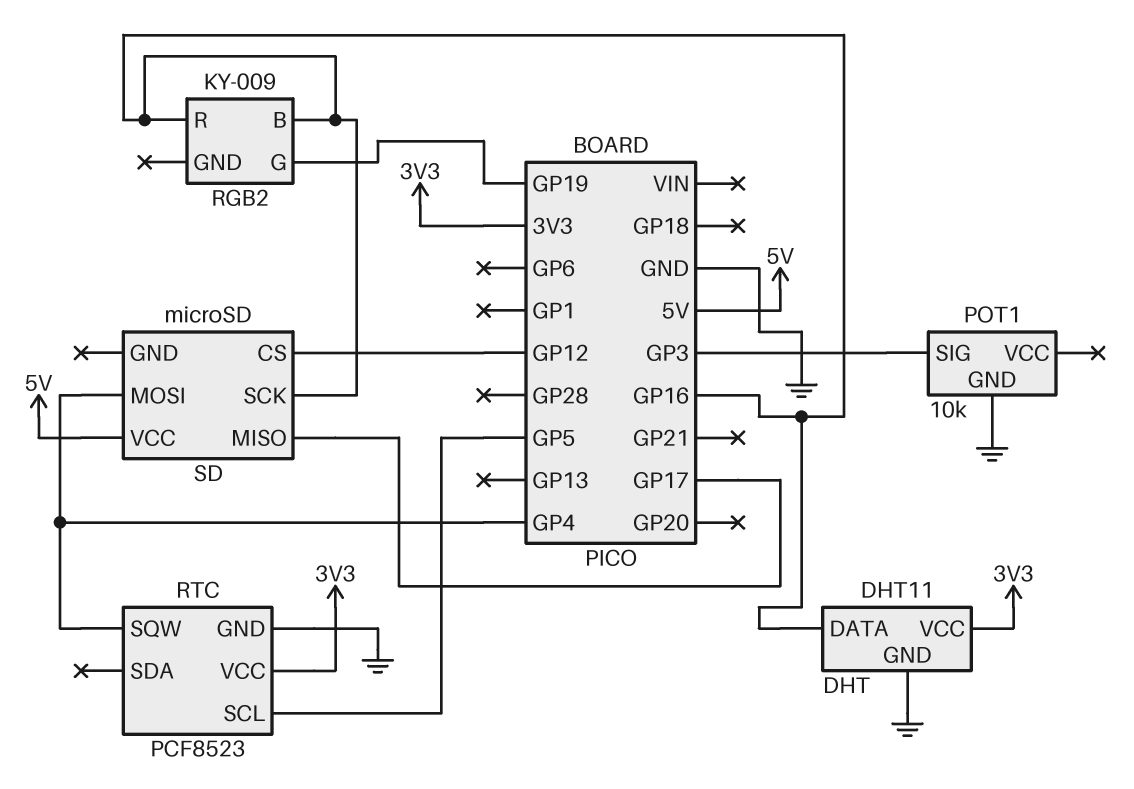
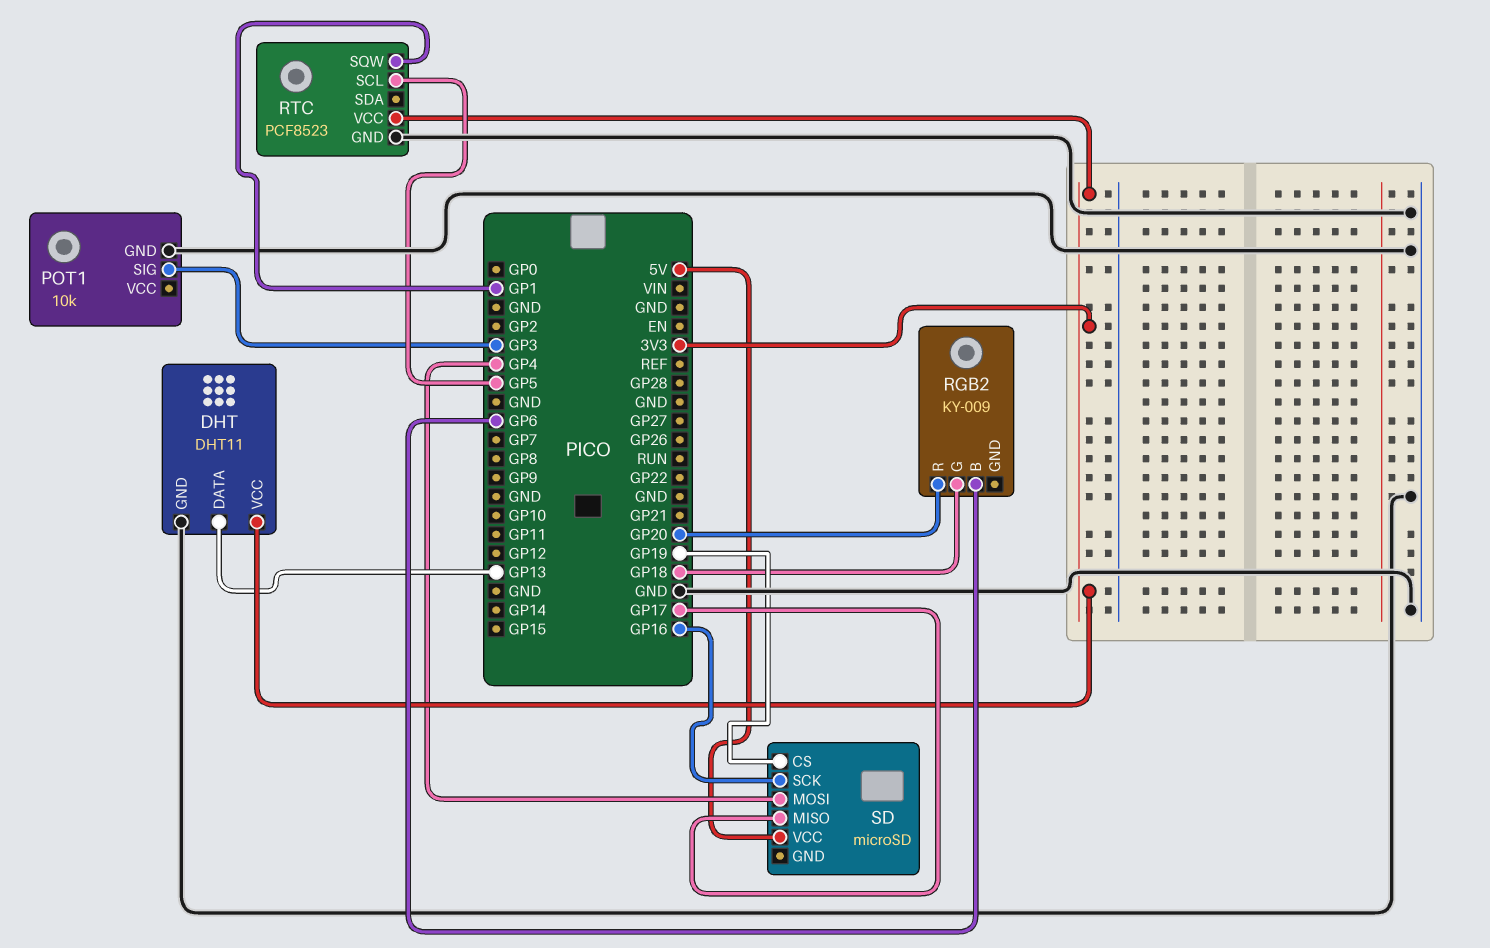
DHT pin DATA: GP16 -> GP13
RGB2 pin B: GP16 -> GP6
RGB2 pin G: GP19 -> GP18
RGB2 pin R: GP16 -> GP20
RTC pin SQW: GP4 -> GP1
SD pin CS: GP12 -> GP19

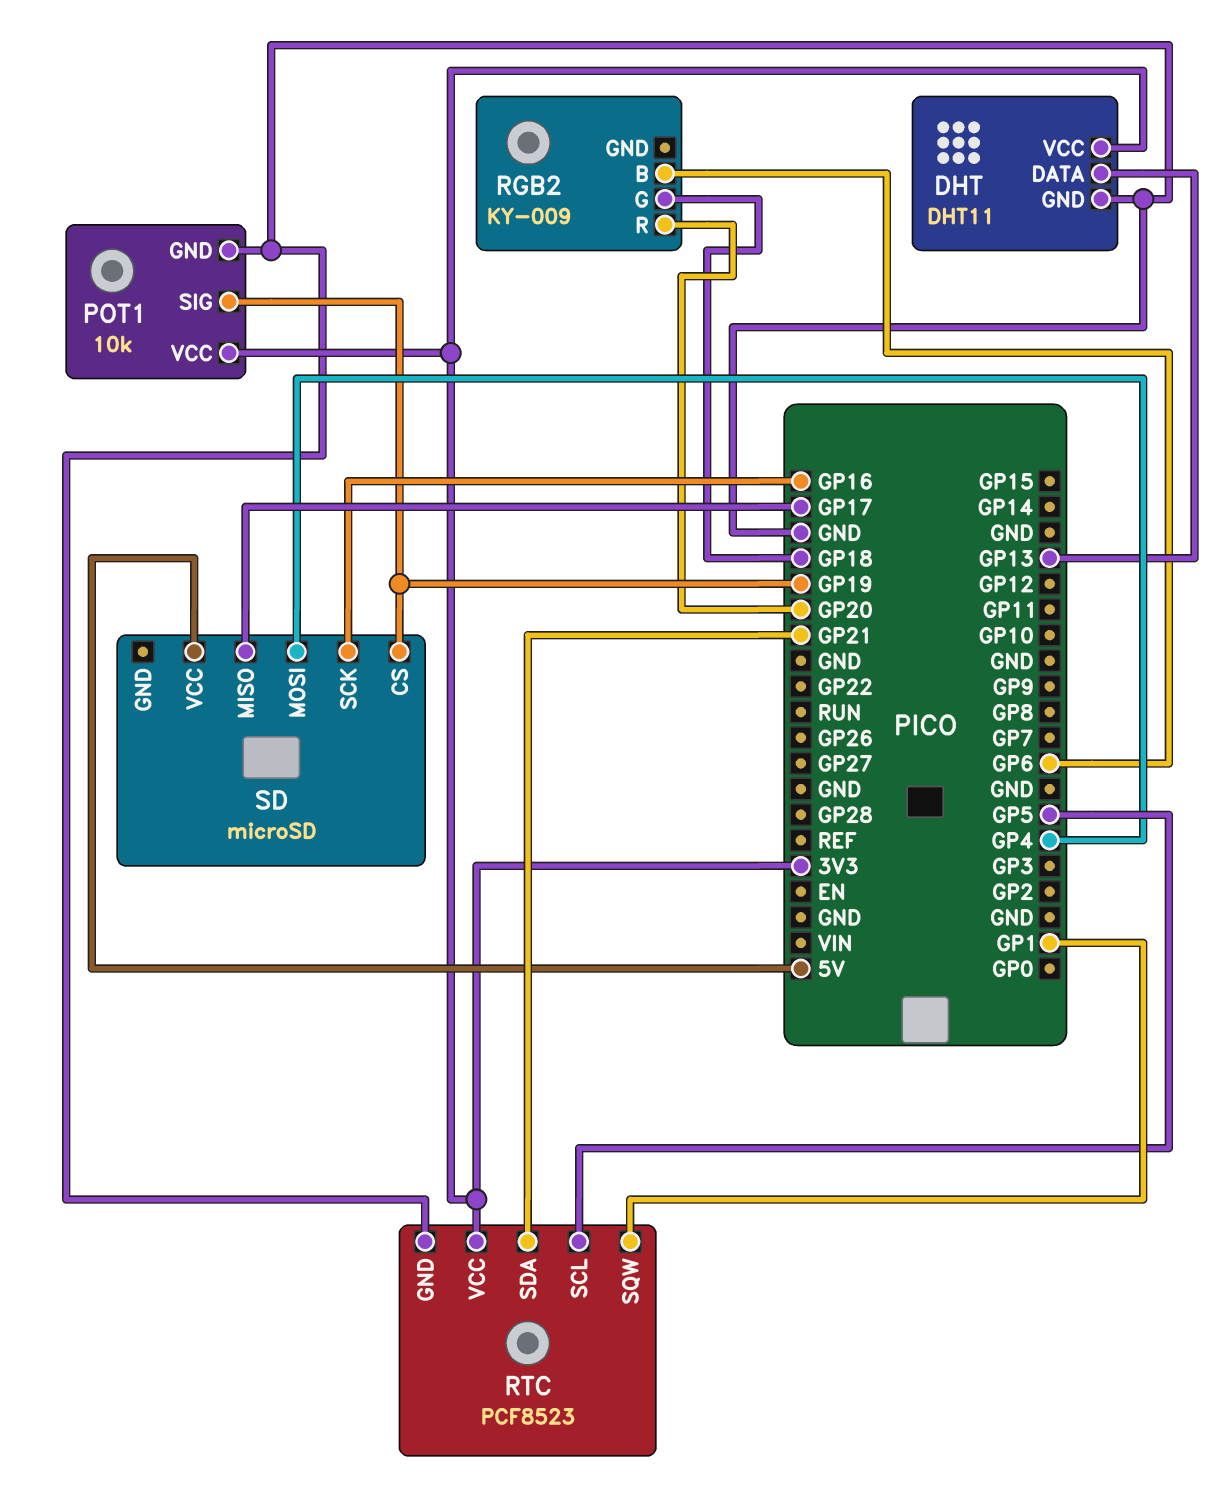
POT1 pin SIG: GP3 -> GP19
POT1 pin VCC: none -> 3V3
RTC pin SDA: none -> GP21

